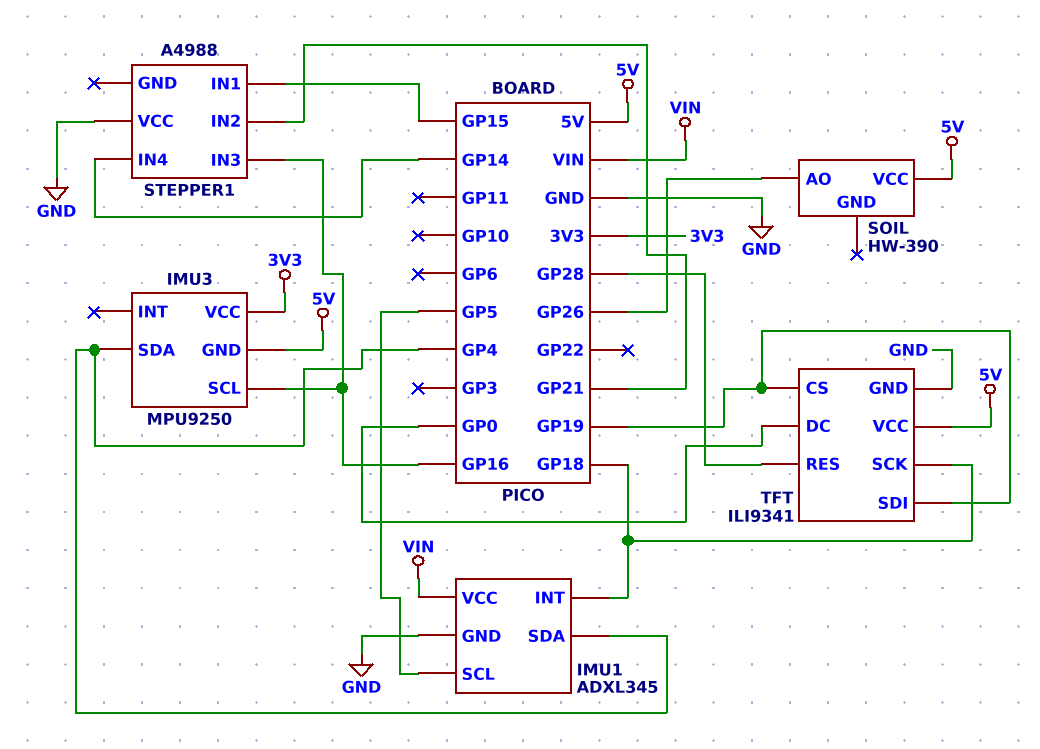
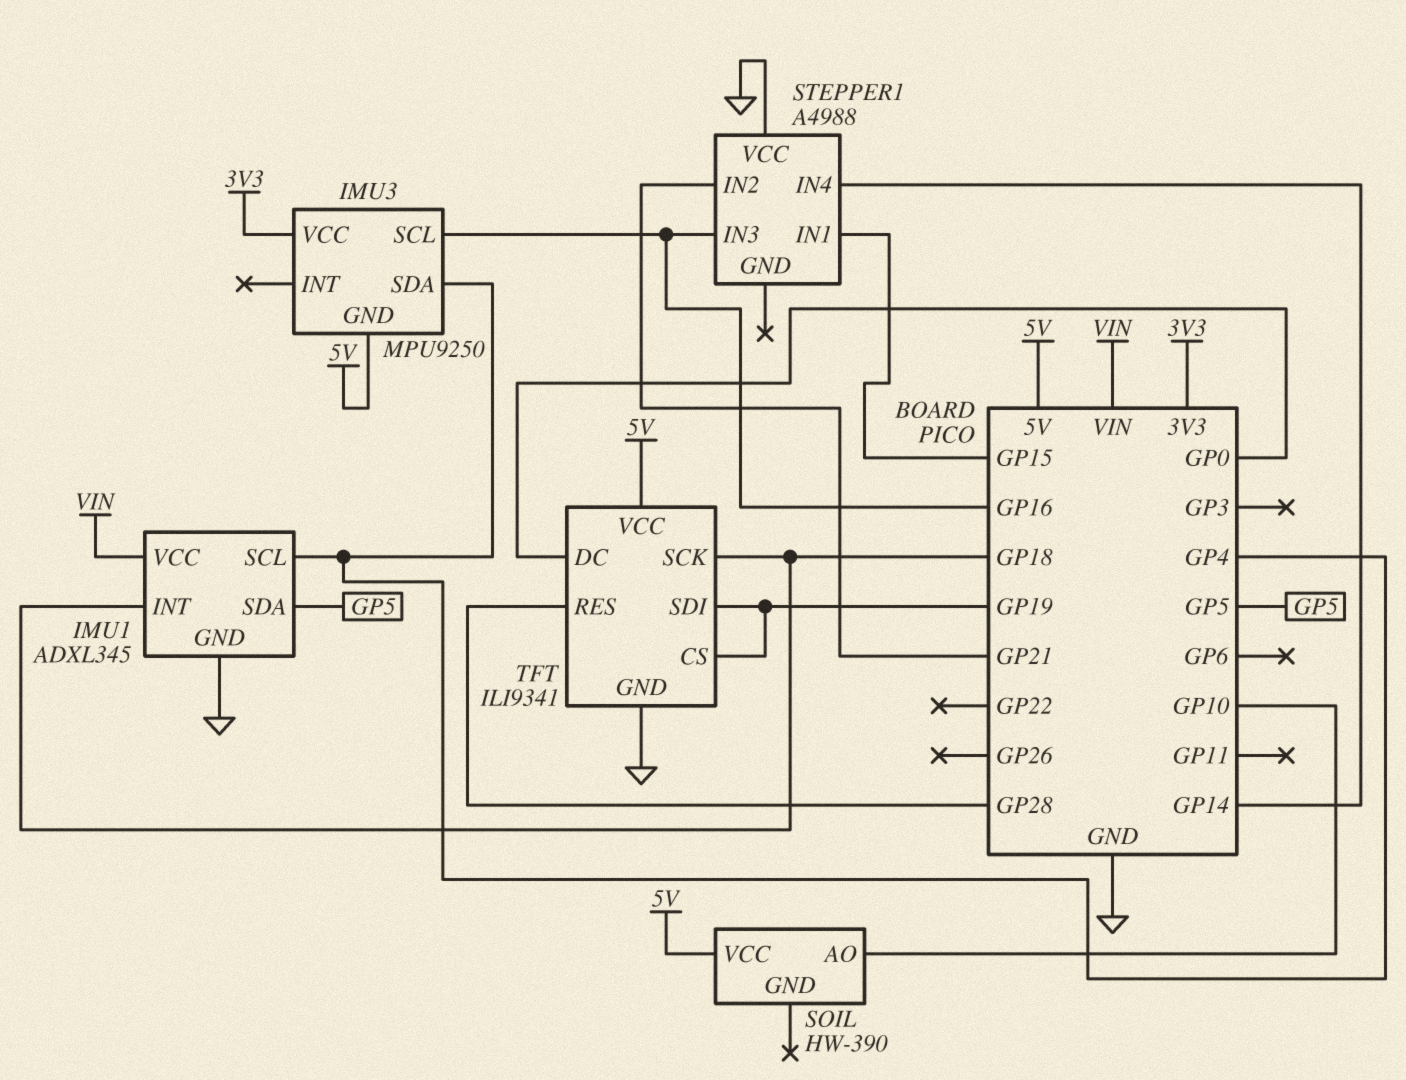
IMU1 pin SCL: GP5 -> GP4
IMU1 pin SDA: GP4 -> GP5
SOIL pin AO: GP26 -> GP10

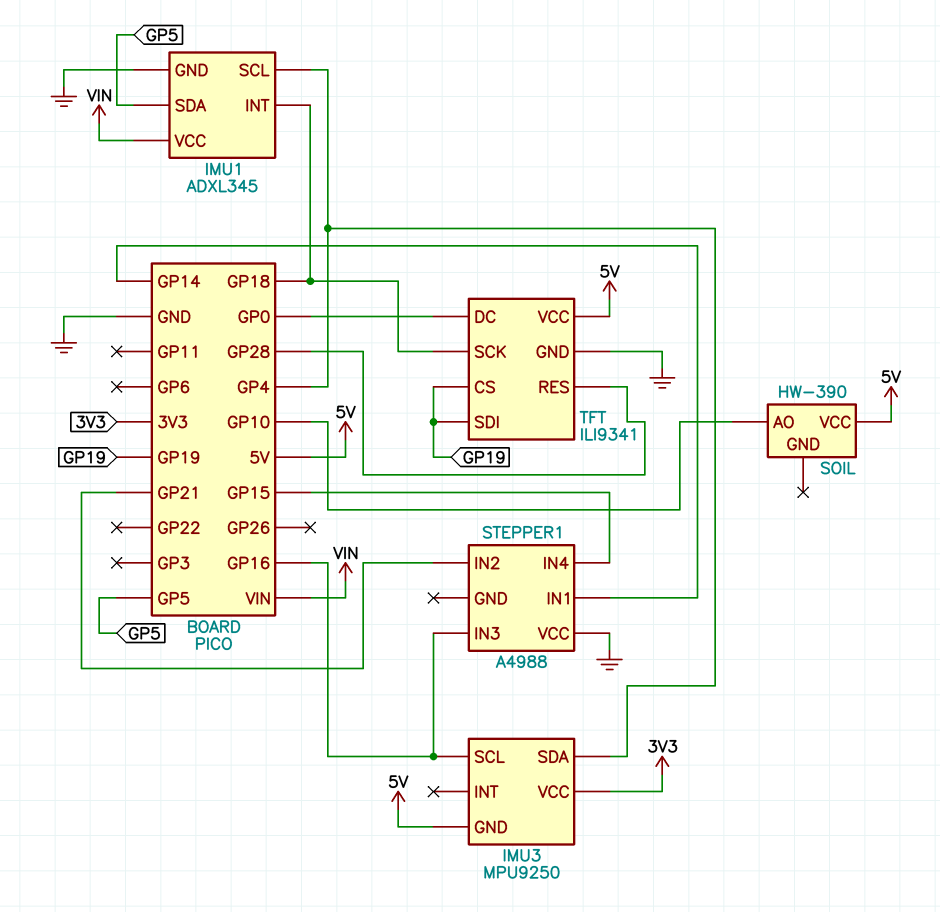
STEPPER1 pin IN1: GP15 -> GP14
STEPPER1 pin IN4: GP14 -> GP15

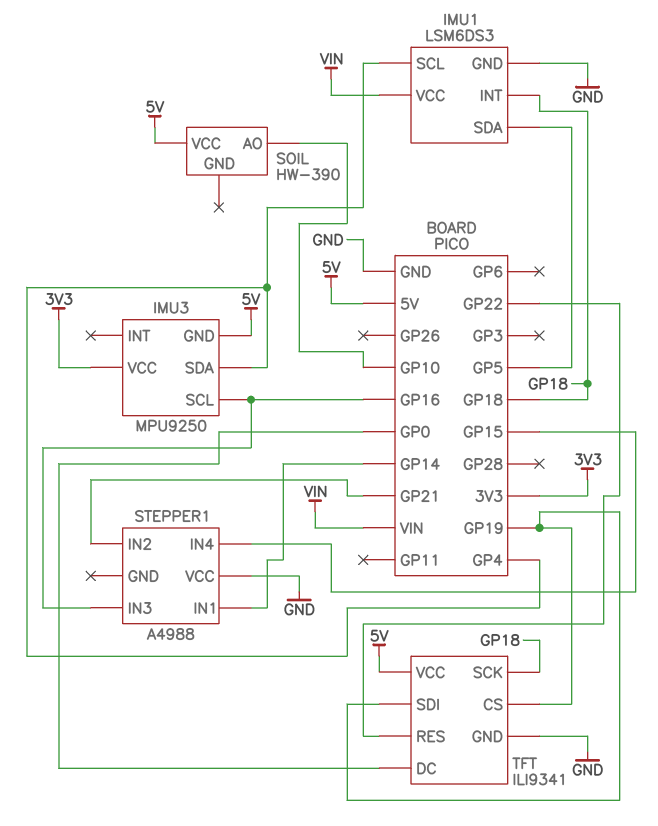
IMU1: ADXL345 -> LSM6DS3
TFT pin RES: GP28 -> GP22

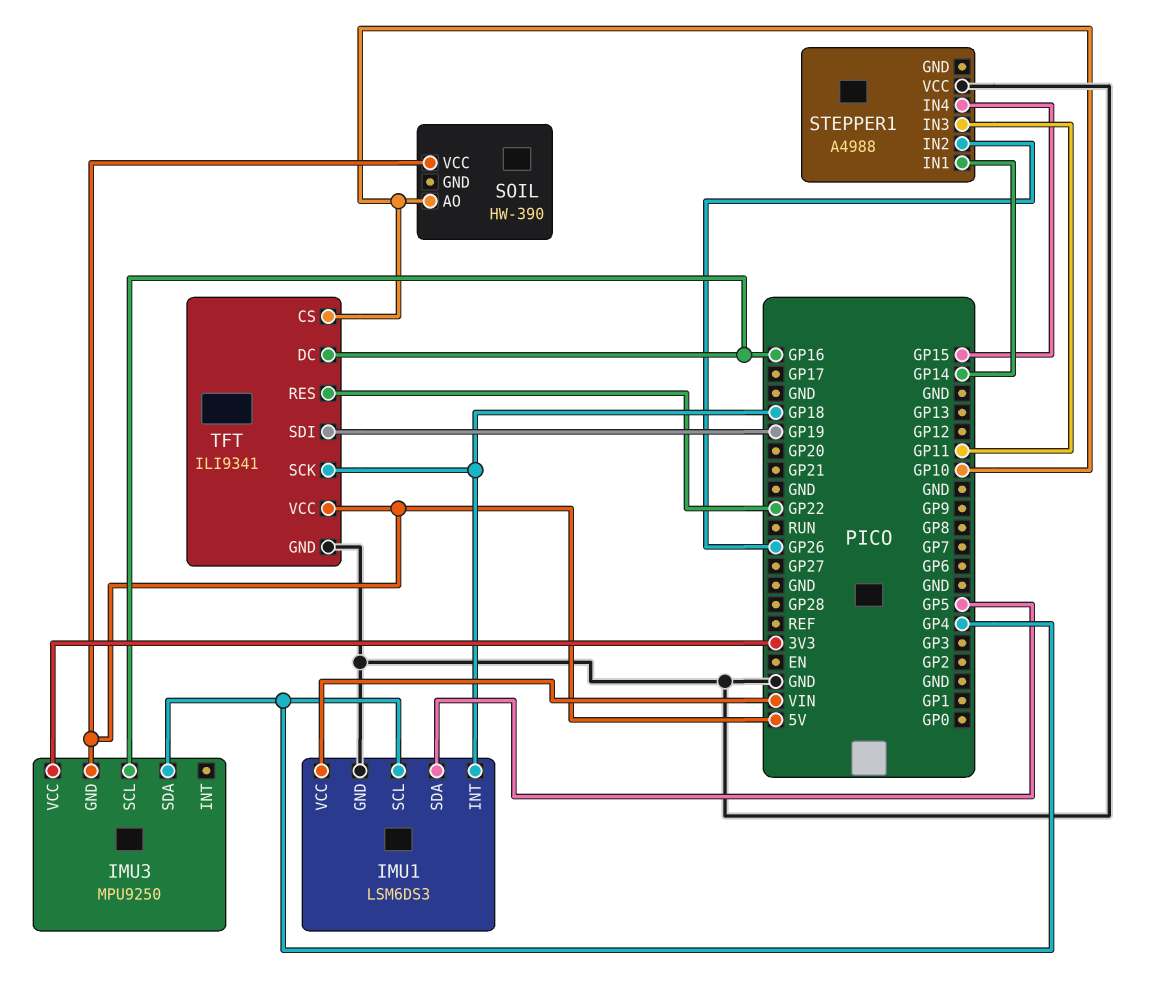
STEPPER1 pin IN2: GP21 -> GP26
STEPPER1 pin IN3: GP16 -> GP11
TFT pin CS: GP19 -> GP10
TFT pin DC: GP0 -> GP16

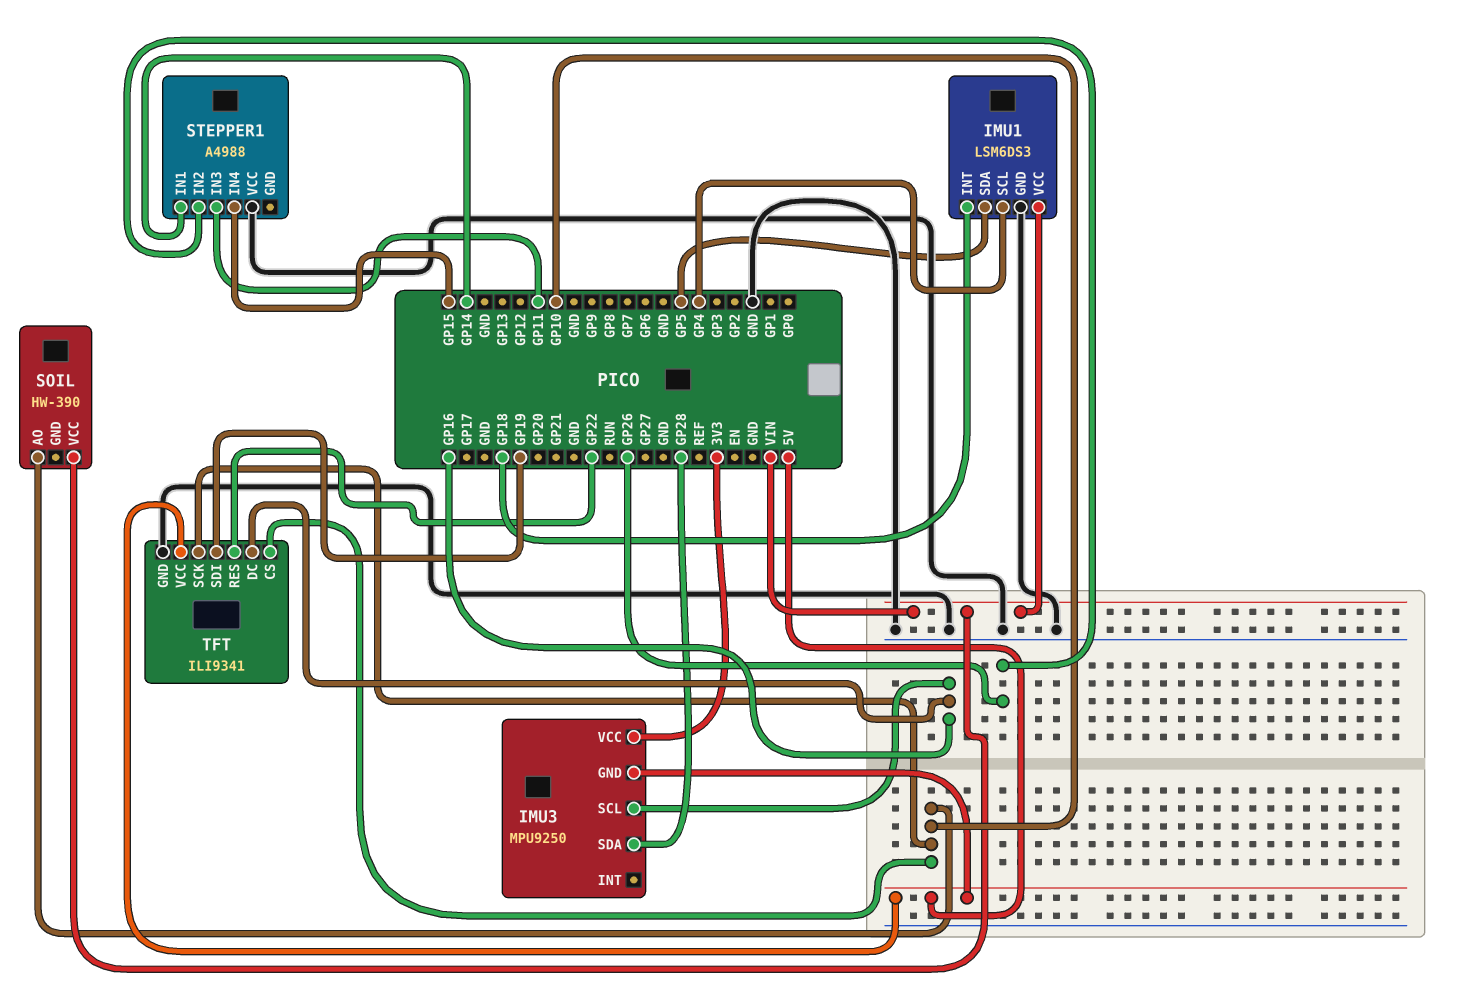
IMU3 pin SDA: GP4 -> GP28
SOIL pin VCC: 5V -> VIN
TFT pin SCK: GP18 -> GP10

